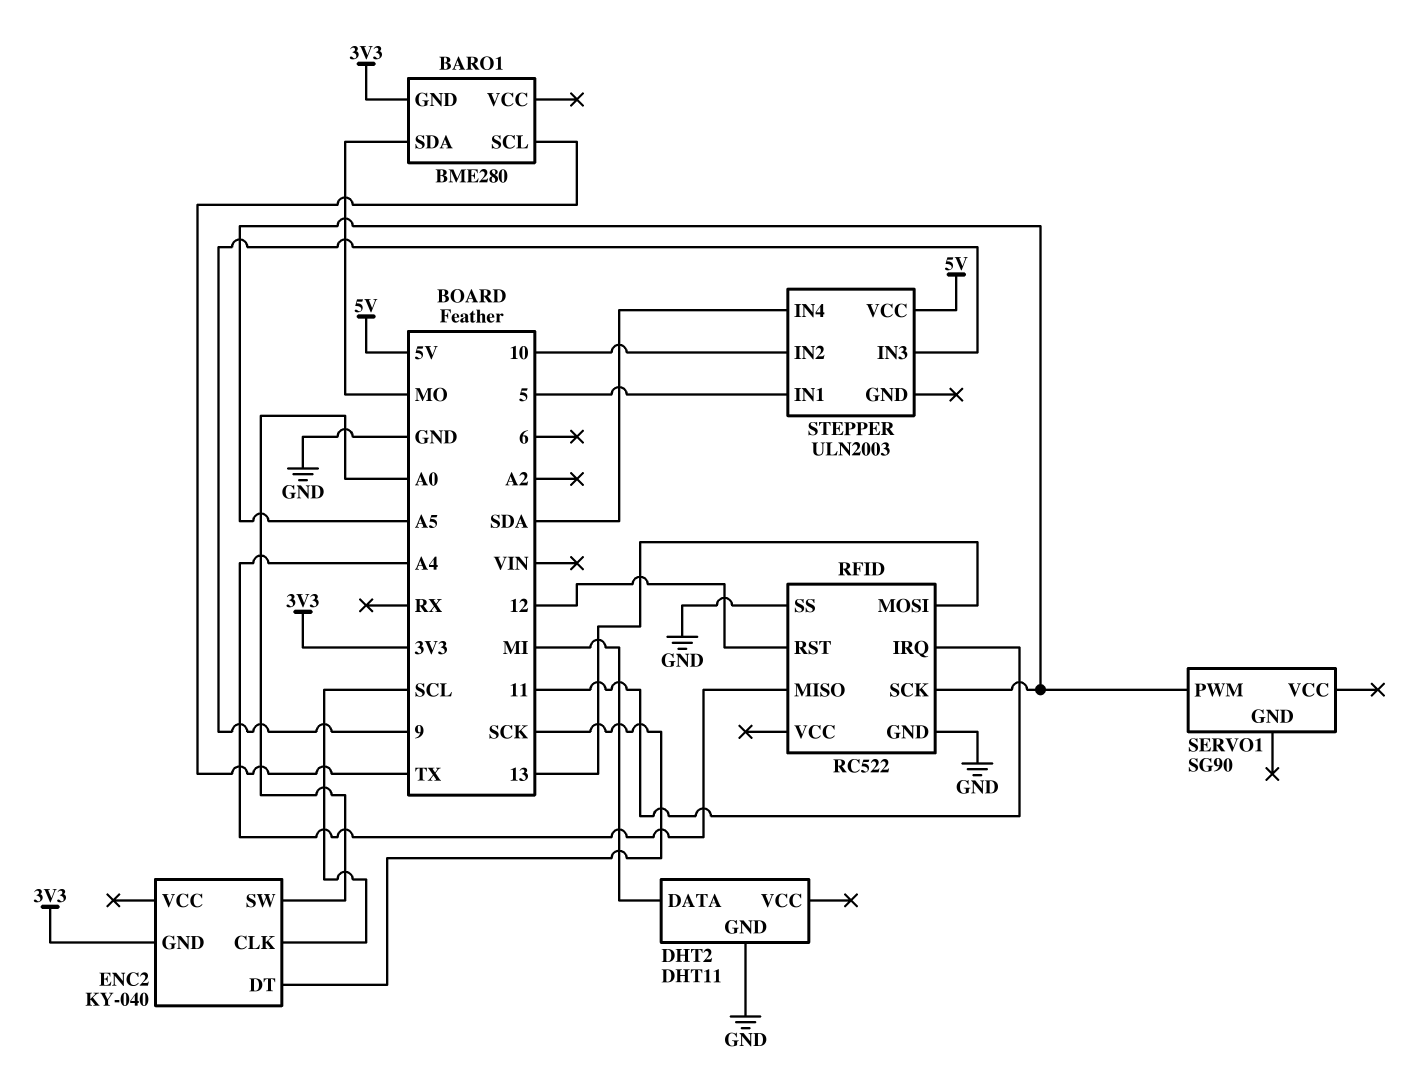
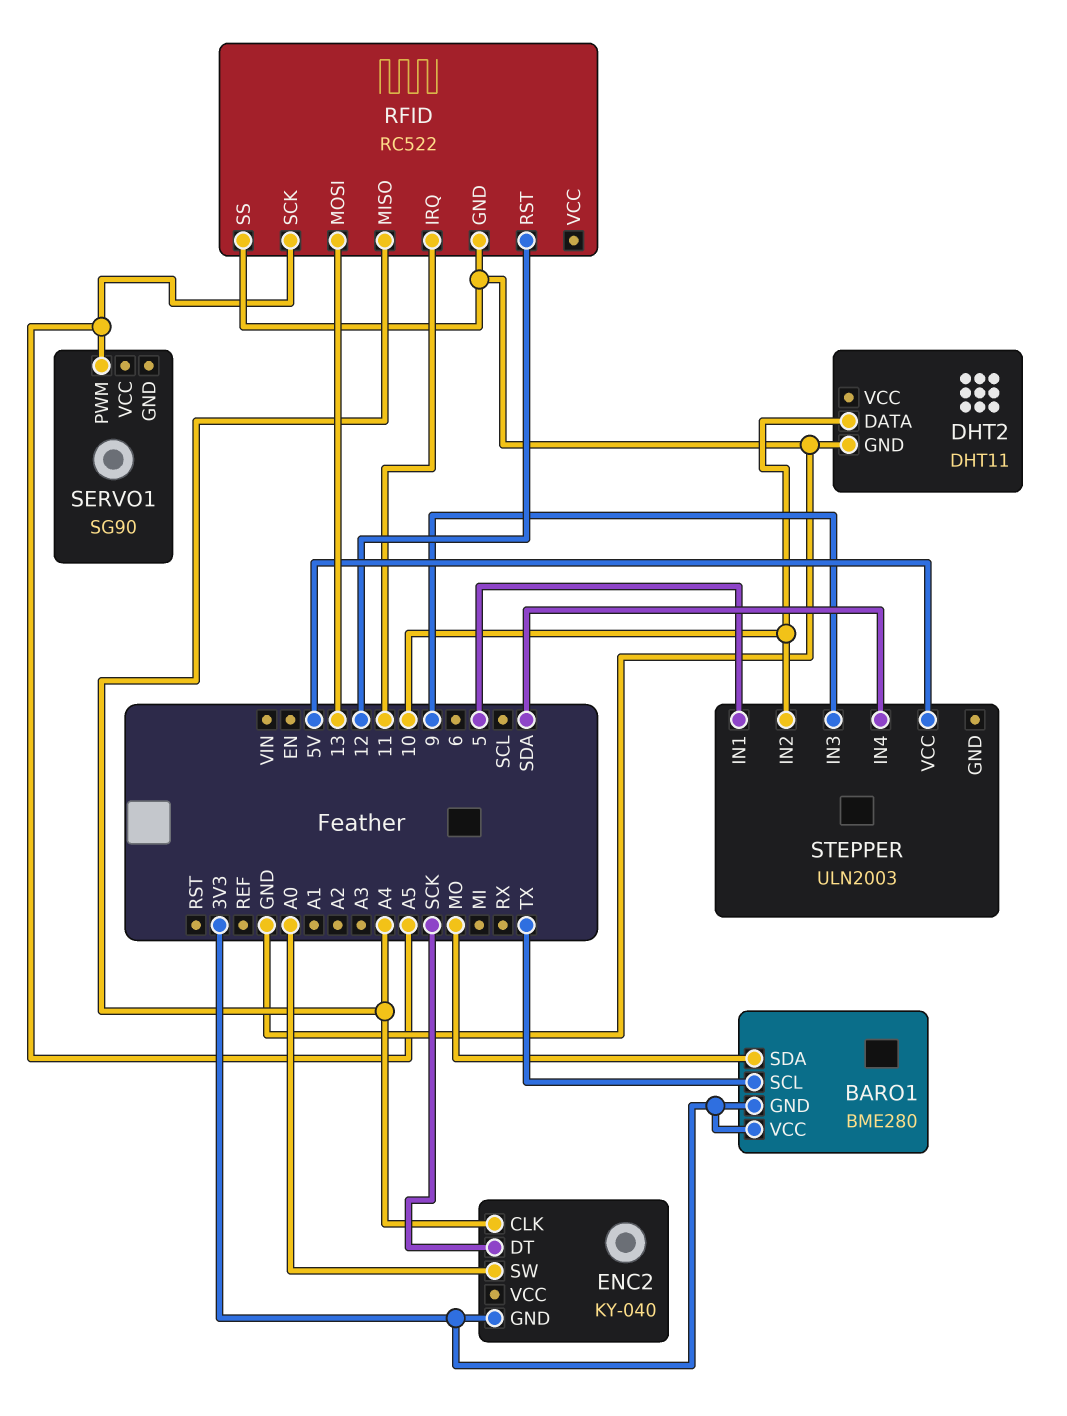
BARO1 pin VCC: none -> 3V3
DHT2 pin DATA: MI -> 10
ENC2 pin CLK: SCL -> A4

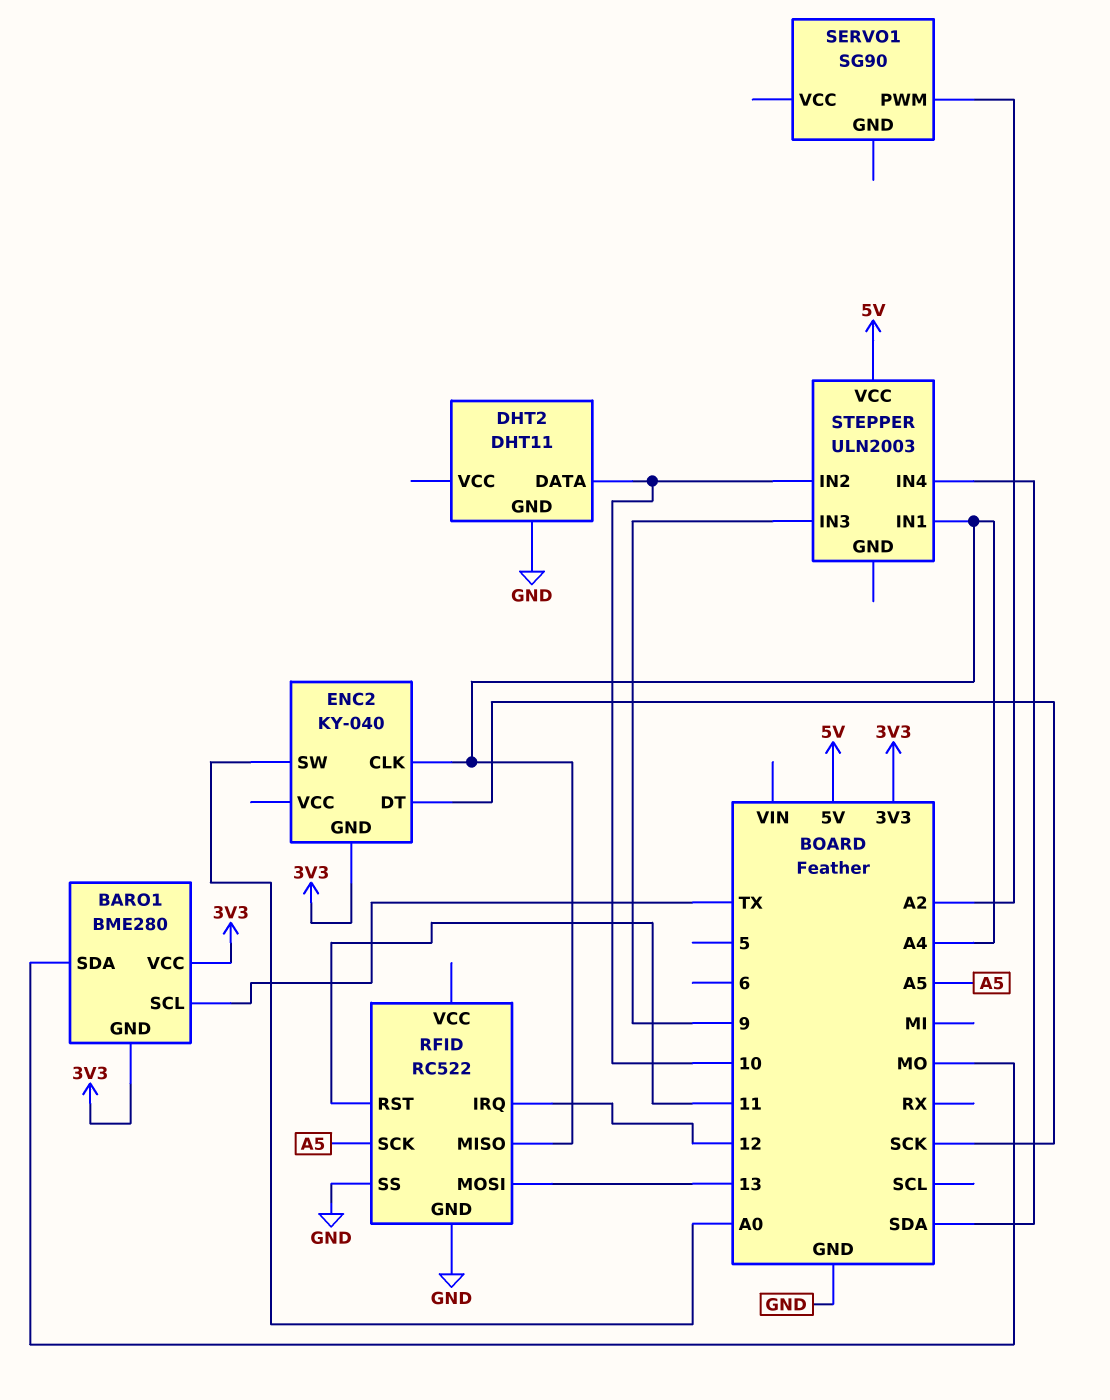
RFID pin IRQ: 11 -> 12
RFID pin RST: 12 -> 11
SERVO1 pin PWM: A5 -> A2
STEPPER pin IN1: 5 -> A4

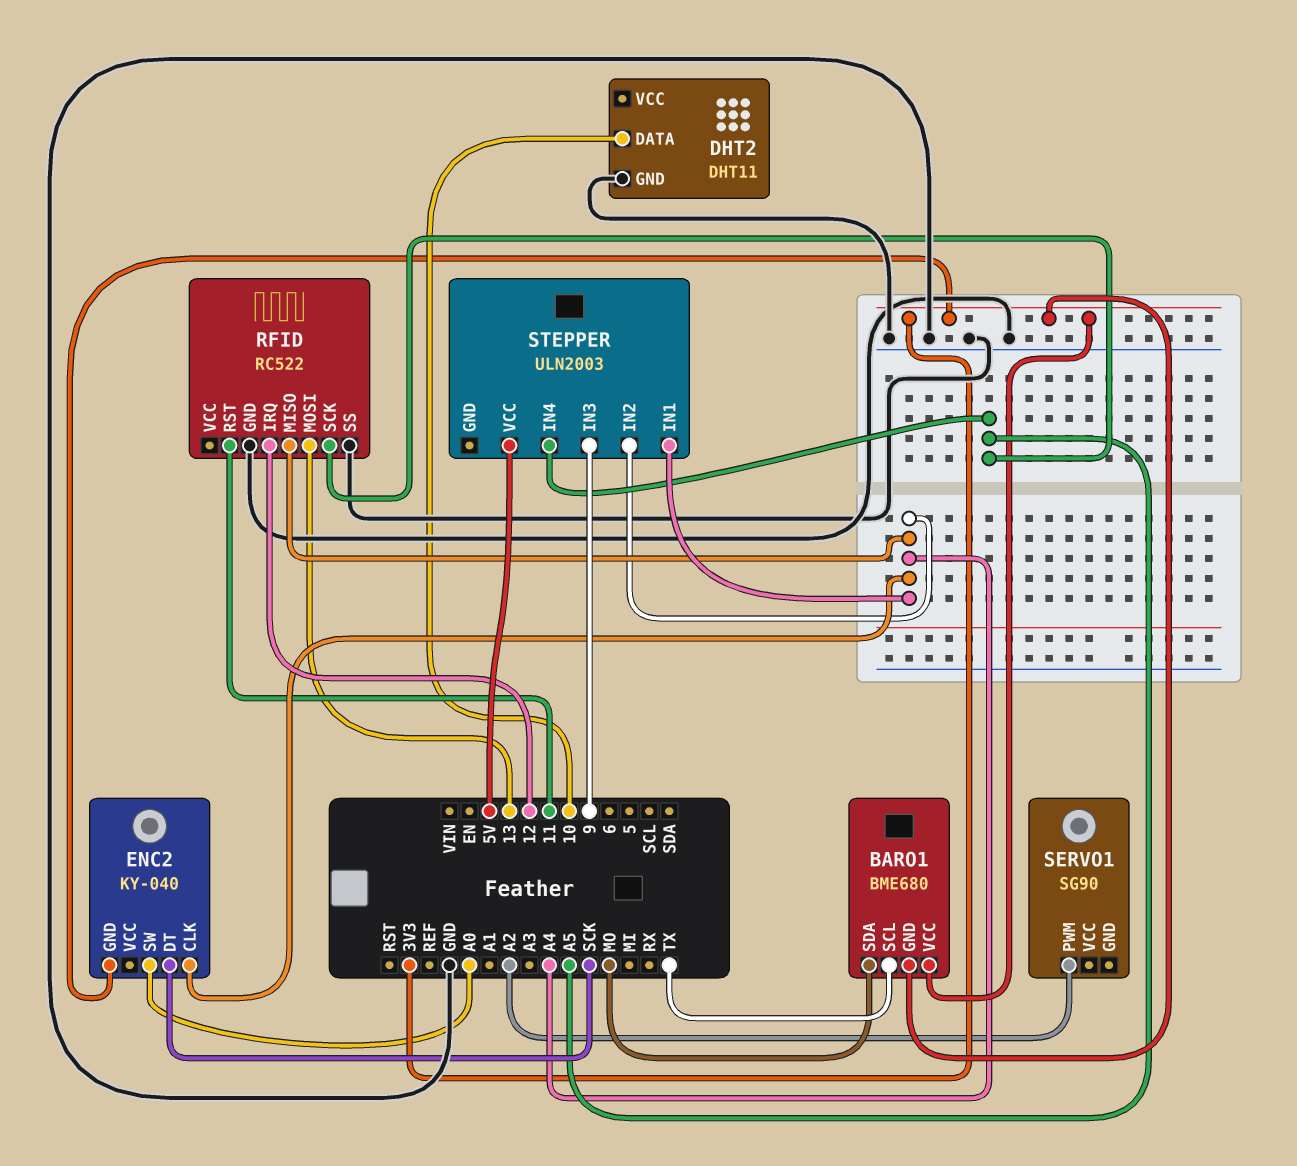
BARO1: BME280 -> BME680
STEPPER pin IN2: 10 -> A4
STEPPER pin IN4: SDA -> A5

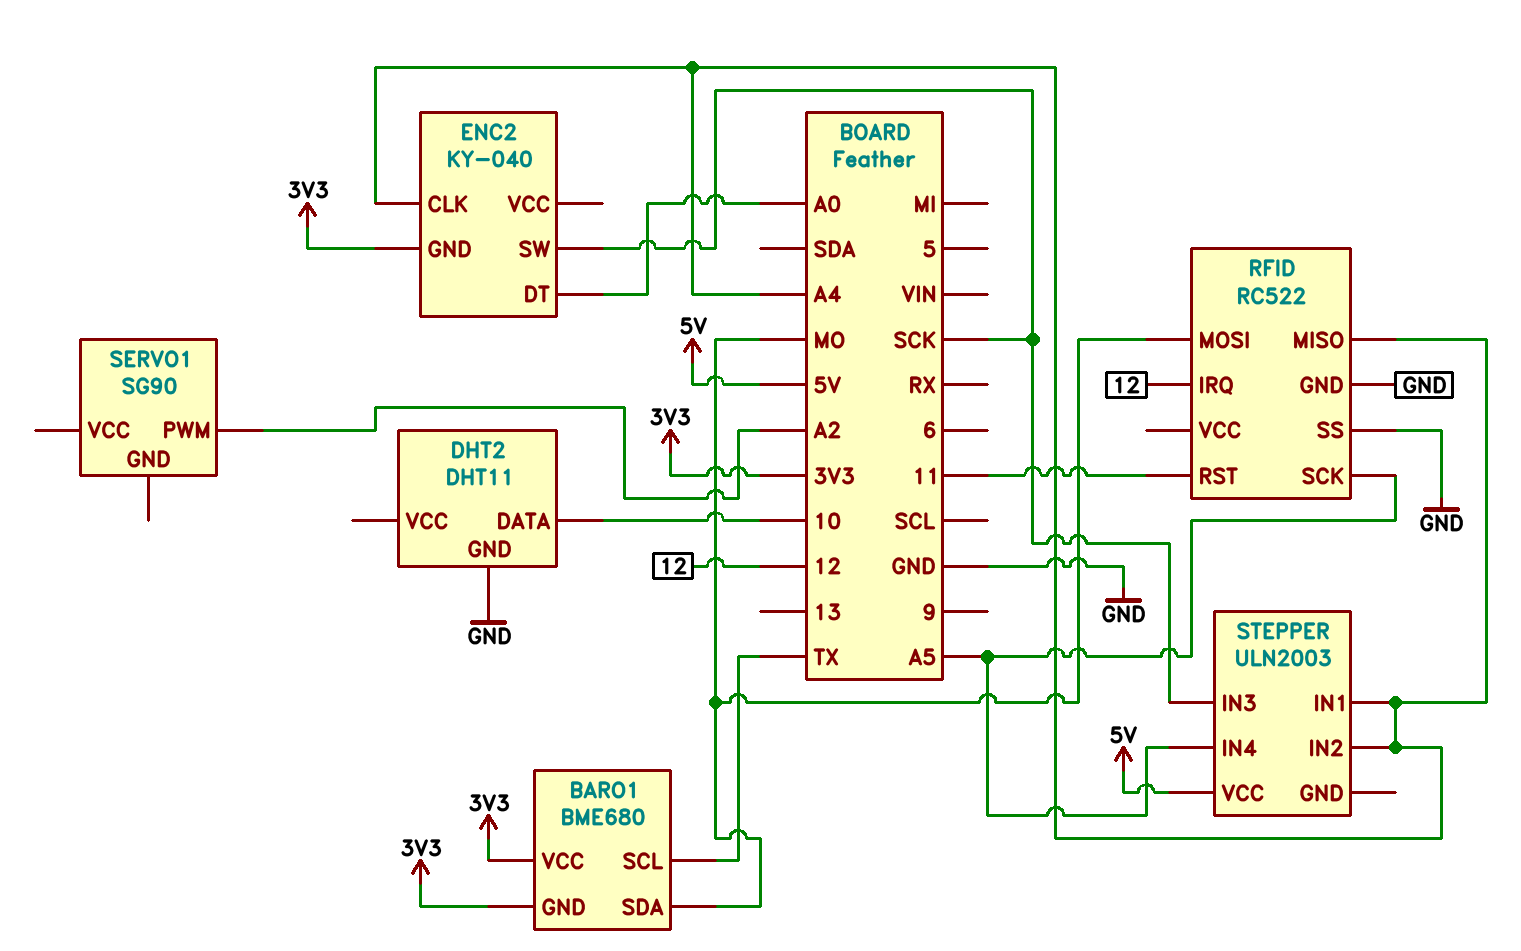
ENC2 pin DT: SCK -> A0
ENC2 pin SW: A0 -> SCK
RFID pin MOSI: 13 -> MO
STEPPER pin IN3: 9 -> SCK

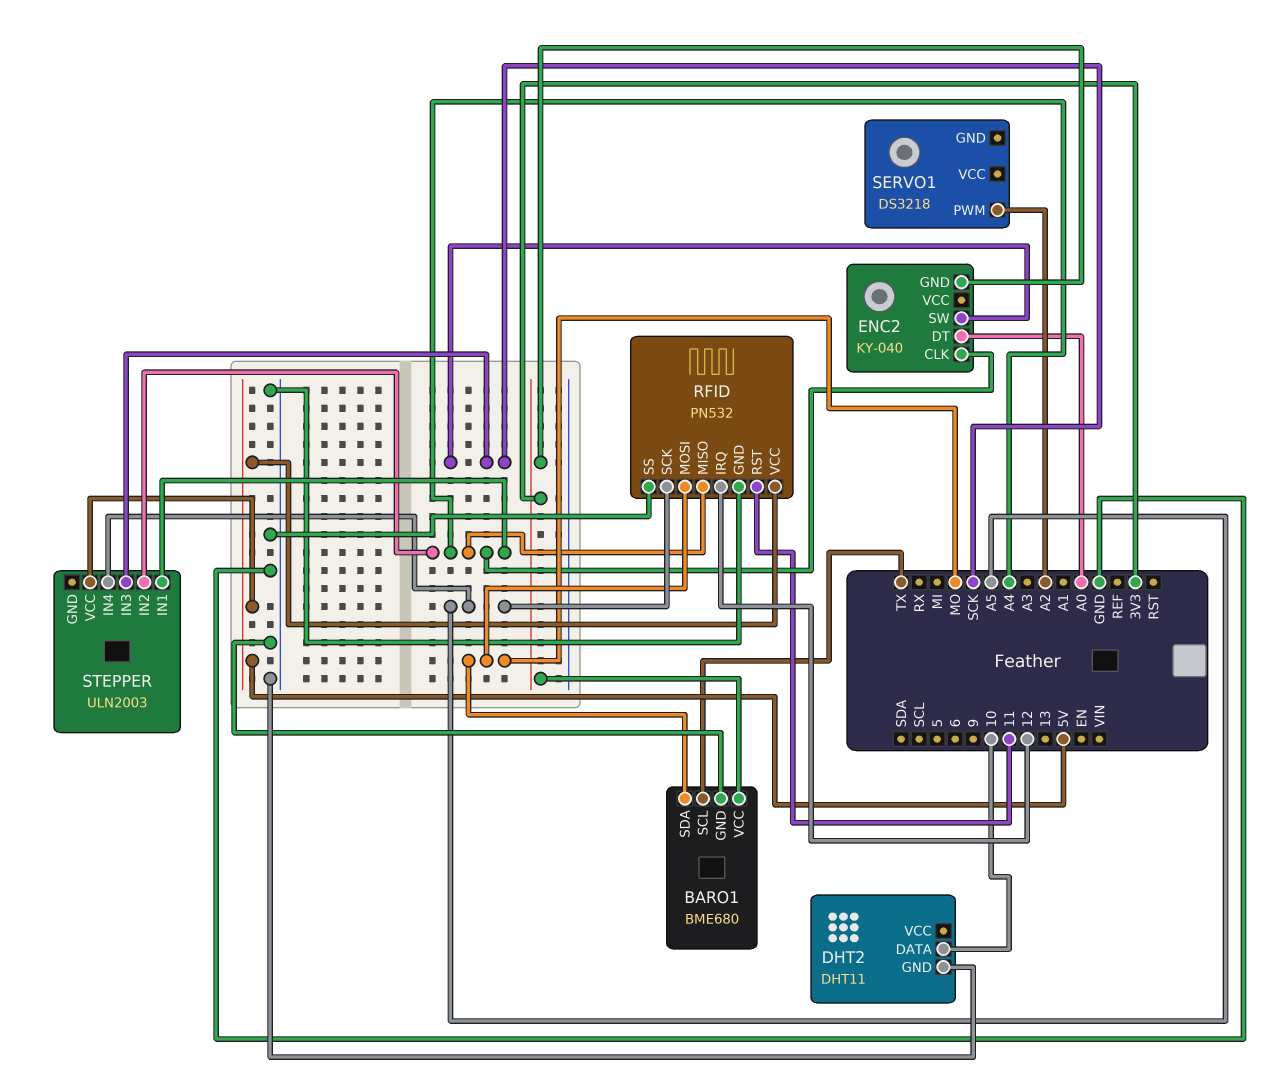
BARO1 pin GND: 3V3 -> GND
RFID: RC522 -> PN532
RFID pin VCC: none -> 5V
SERVO1: SG90 -> DS3218

